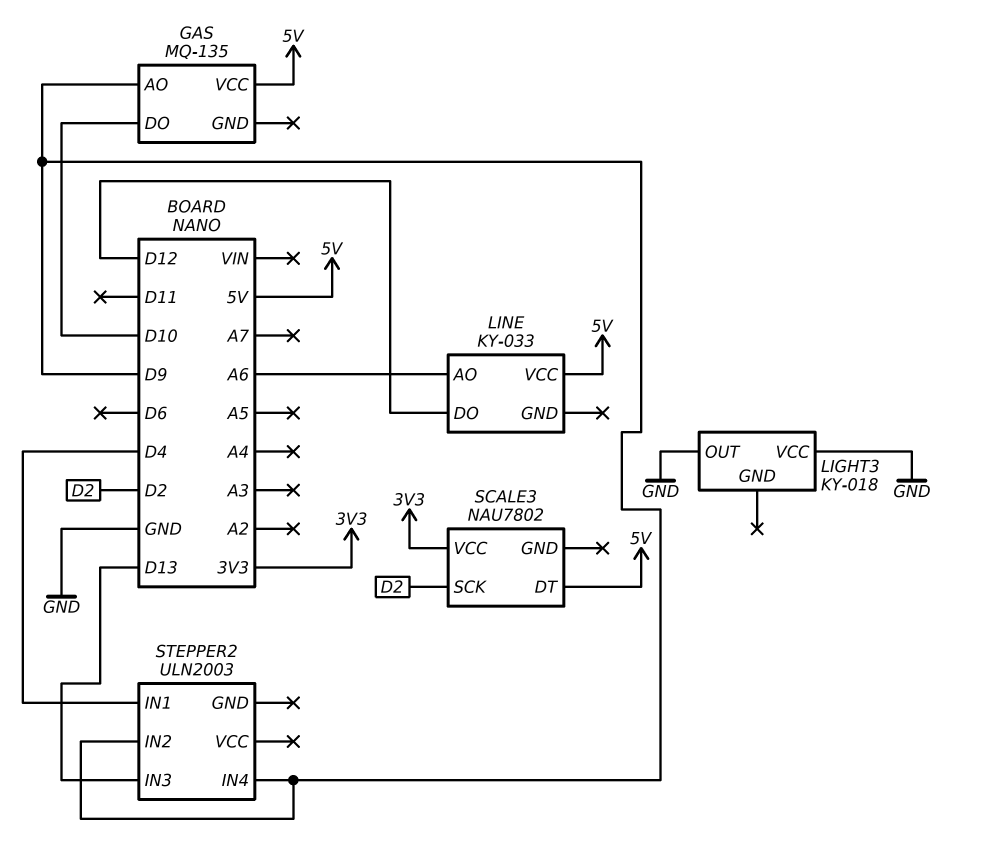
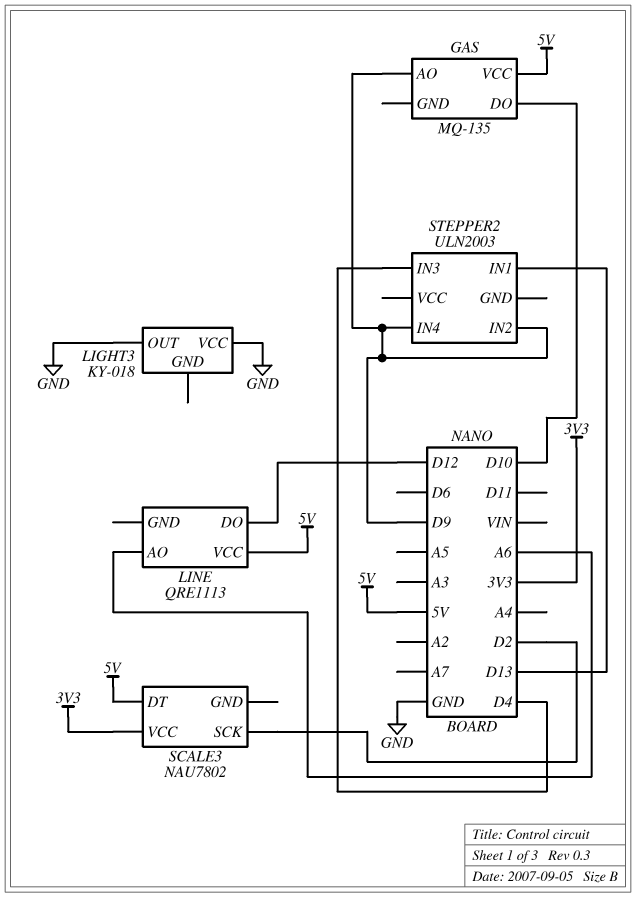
LINE: KY-033 -> QRE1113
STEPPER2 pin IN1: D4 -> D13
STEPPER2 pin IN3: D13 -> D4

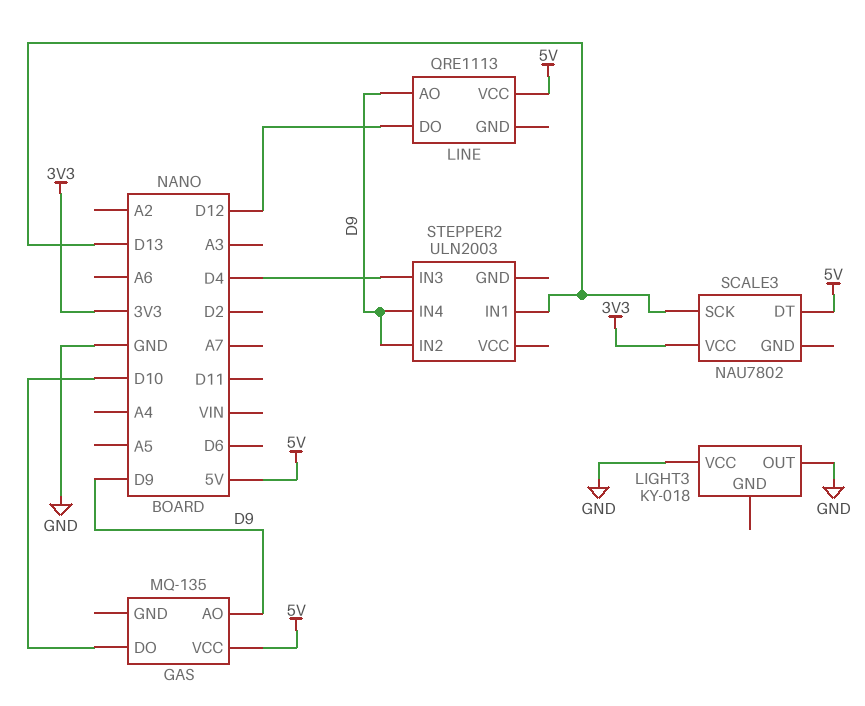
LINE pin AO: A6 -> D9
SCALE3 pin SCK: D2 -> D13

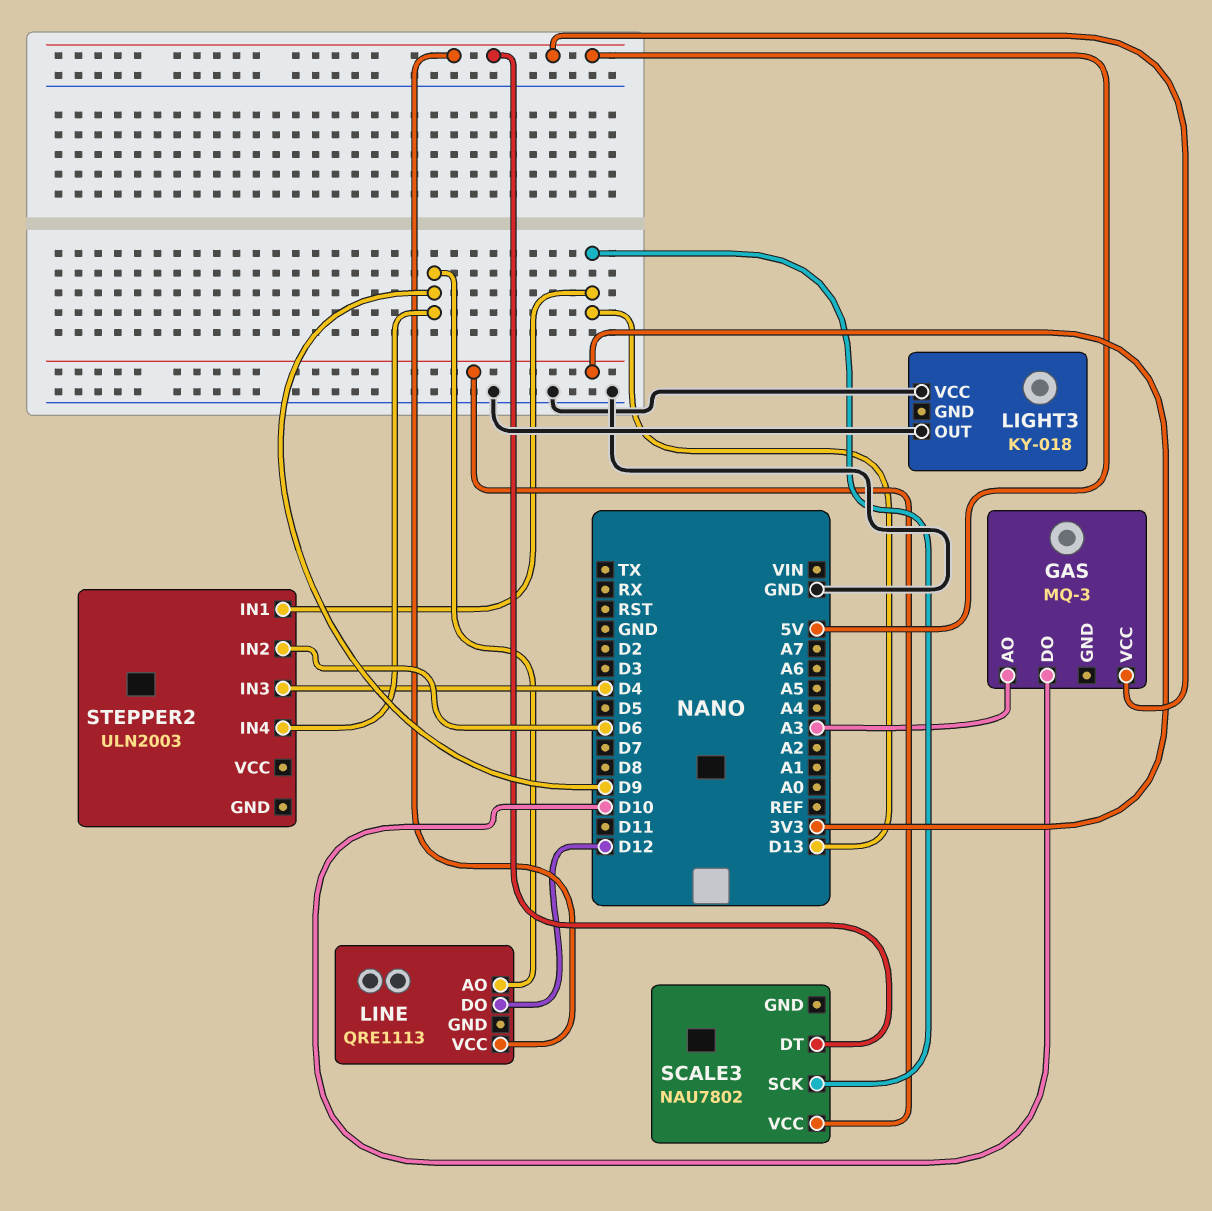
GAS: MQ-135 -> MQ-3
GAS pin AO: D9 -> A3
STEPPER2 pin IN2: D9 -> D6

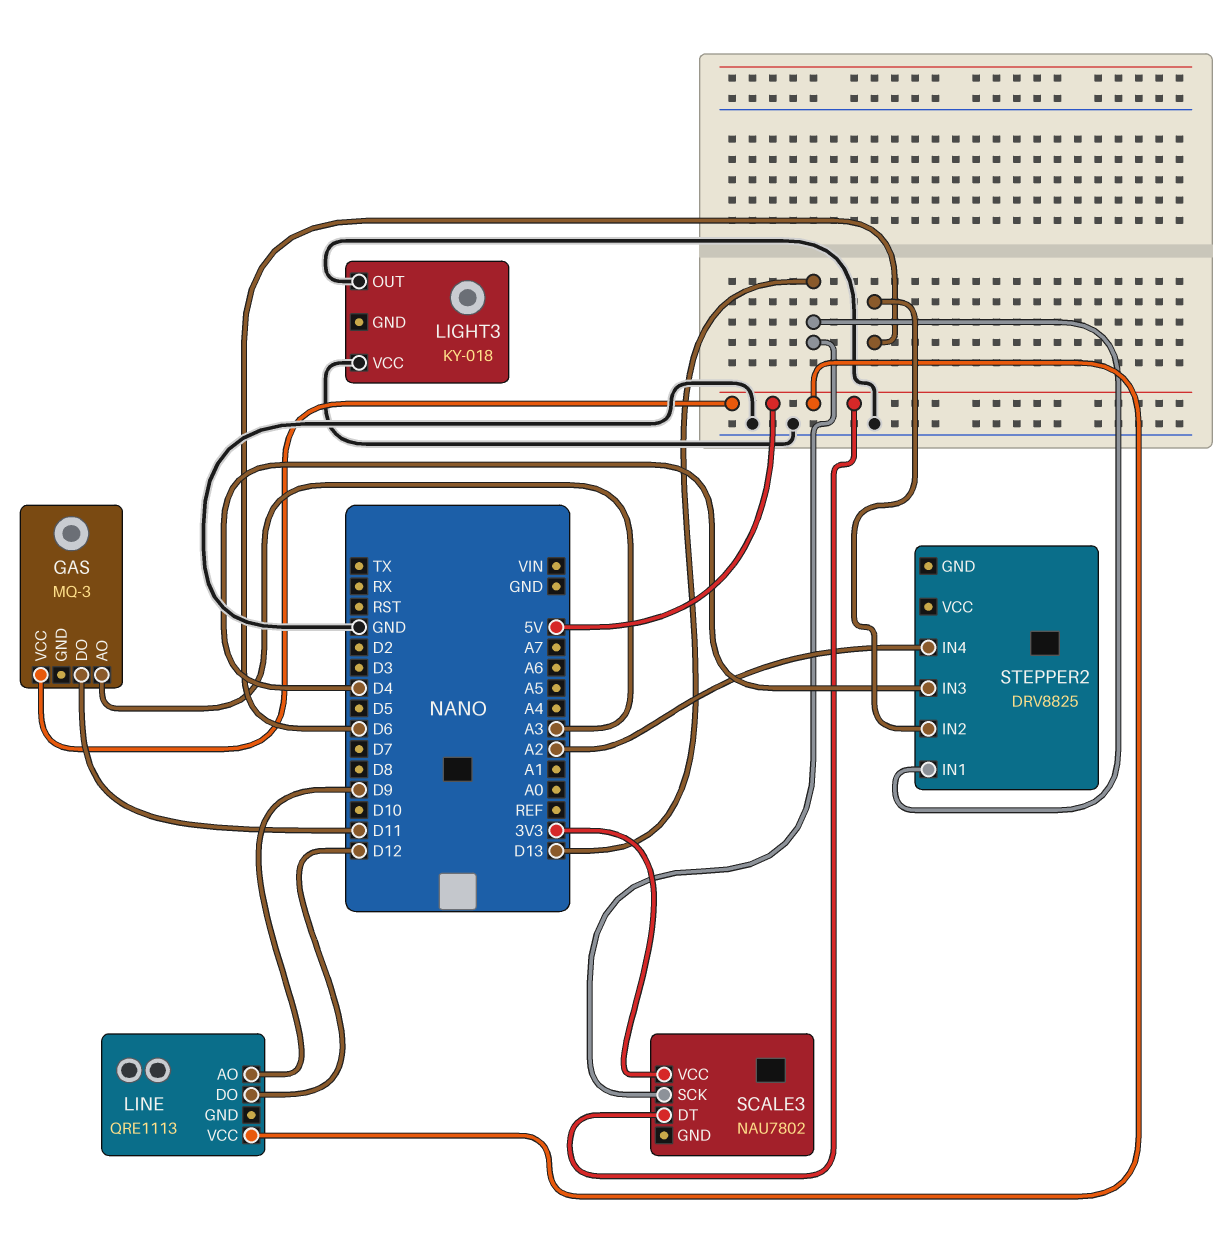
GAS pin DO: D10 -> D11
STEPPER2: ULN2003 -> DRV8825
STEPPER2 pin IN4: D9 -> A2

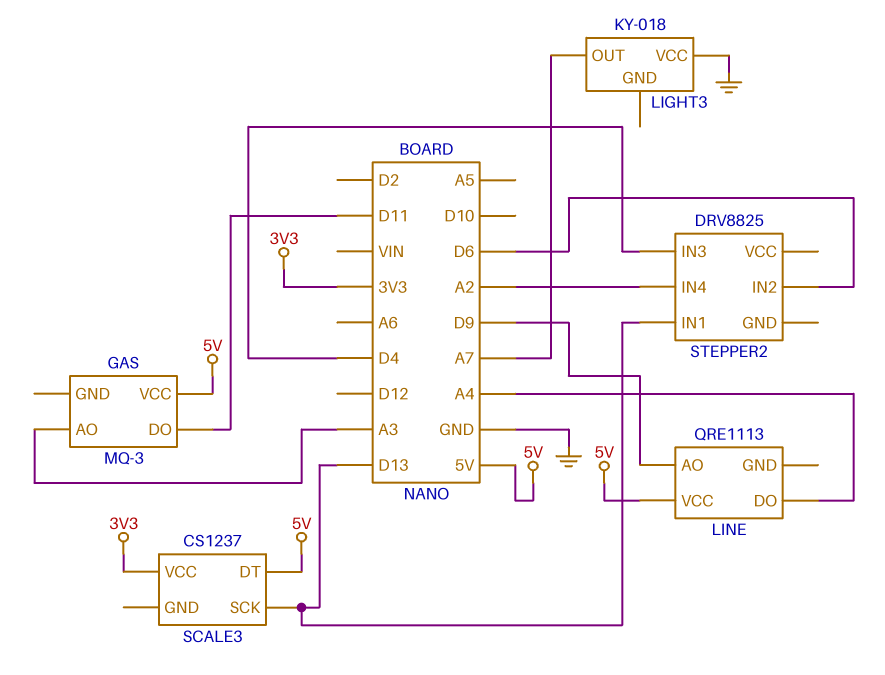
LIGHT3 pin OUT: GND -> A7
LINE pin DO: D12 -> A4
SCALE3: NAU7802 -> CS1237

